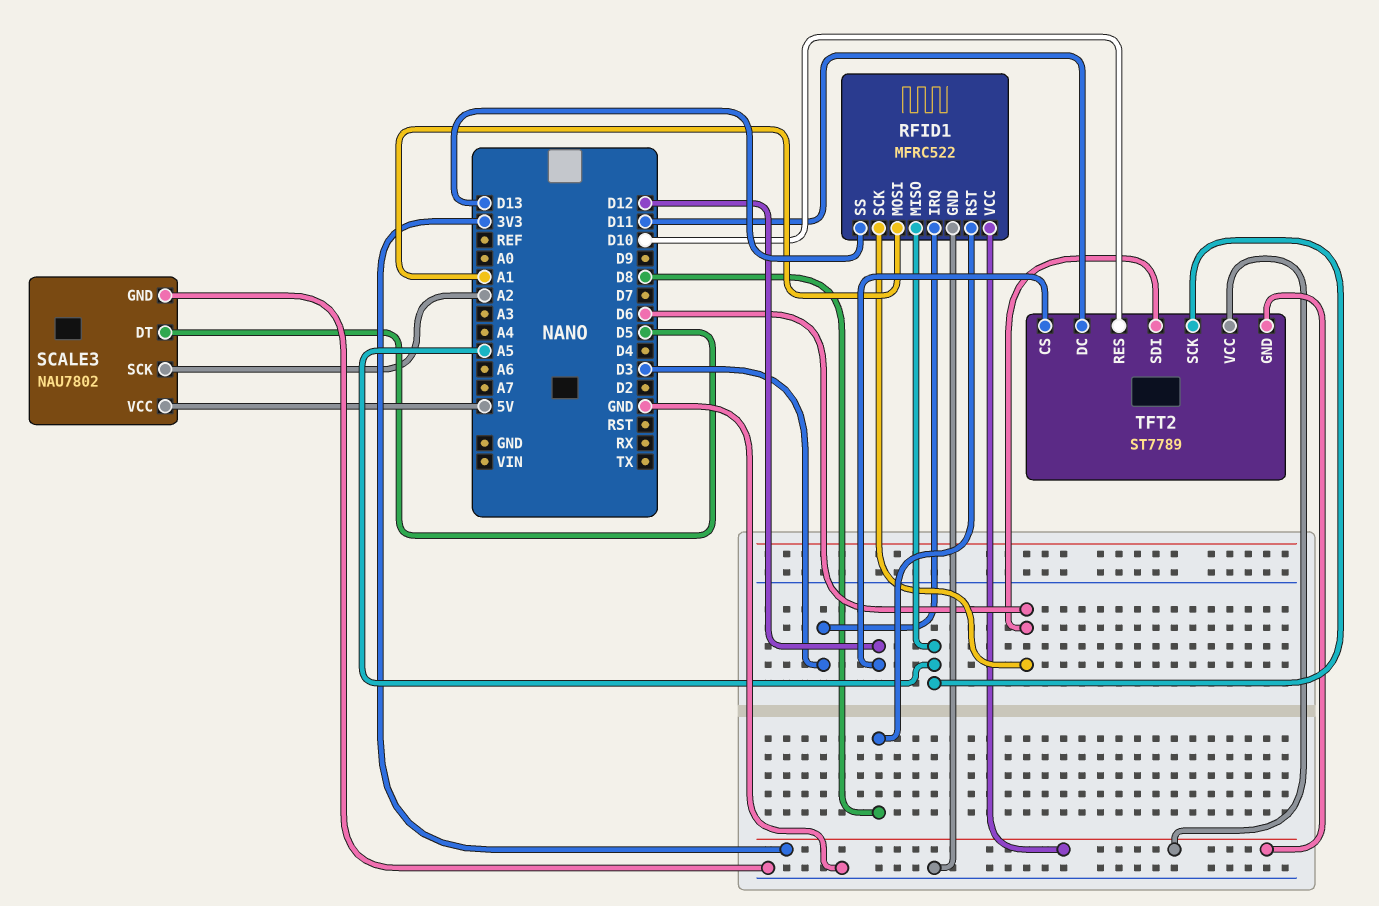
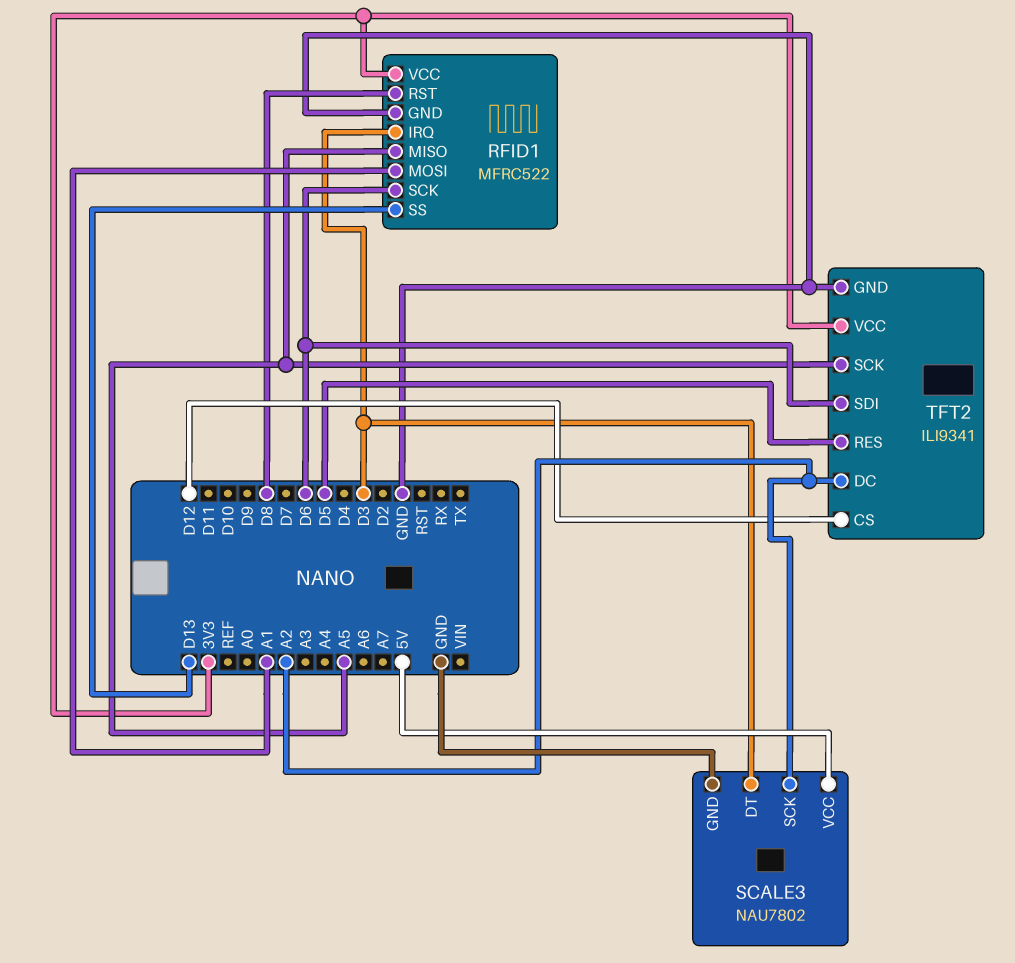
SCALE3 pin DT: D5 -> D3
TFT2: ST7789 -> ILI9341
TFT2 pin DC: D11 -> A2
TFT2 pin GND: 3V3 -> GND
TFT2 pin RES: D10 -> D5

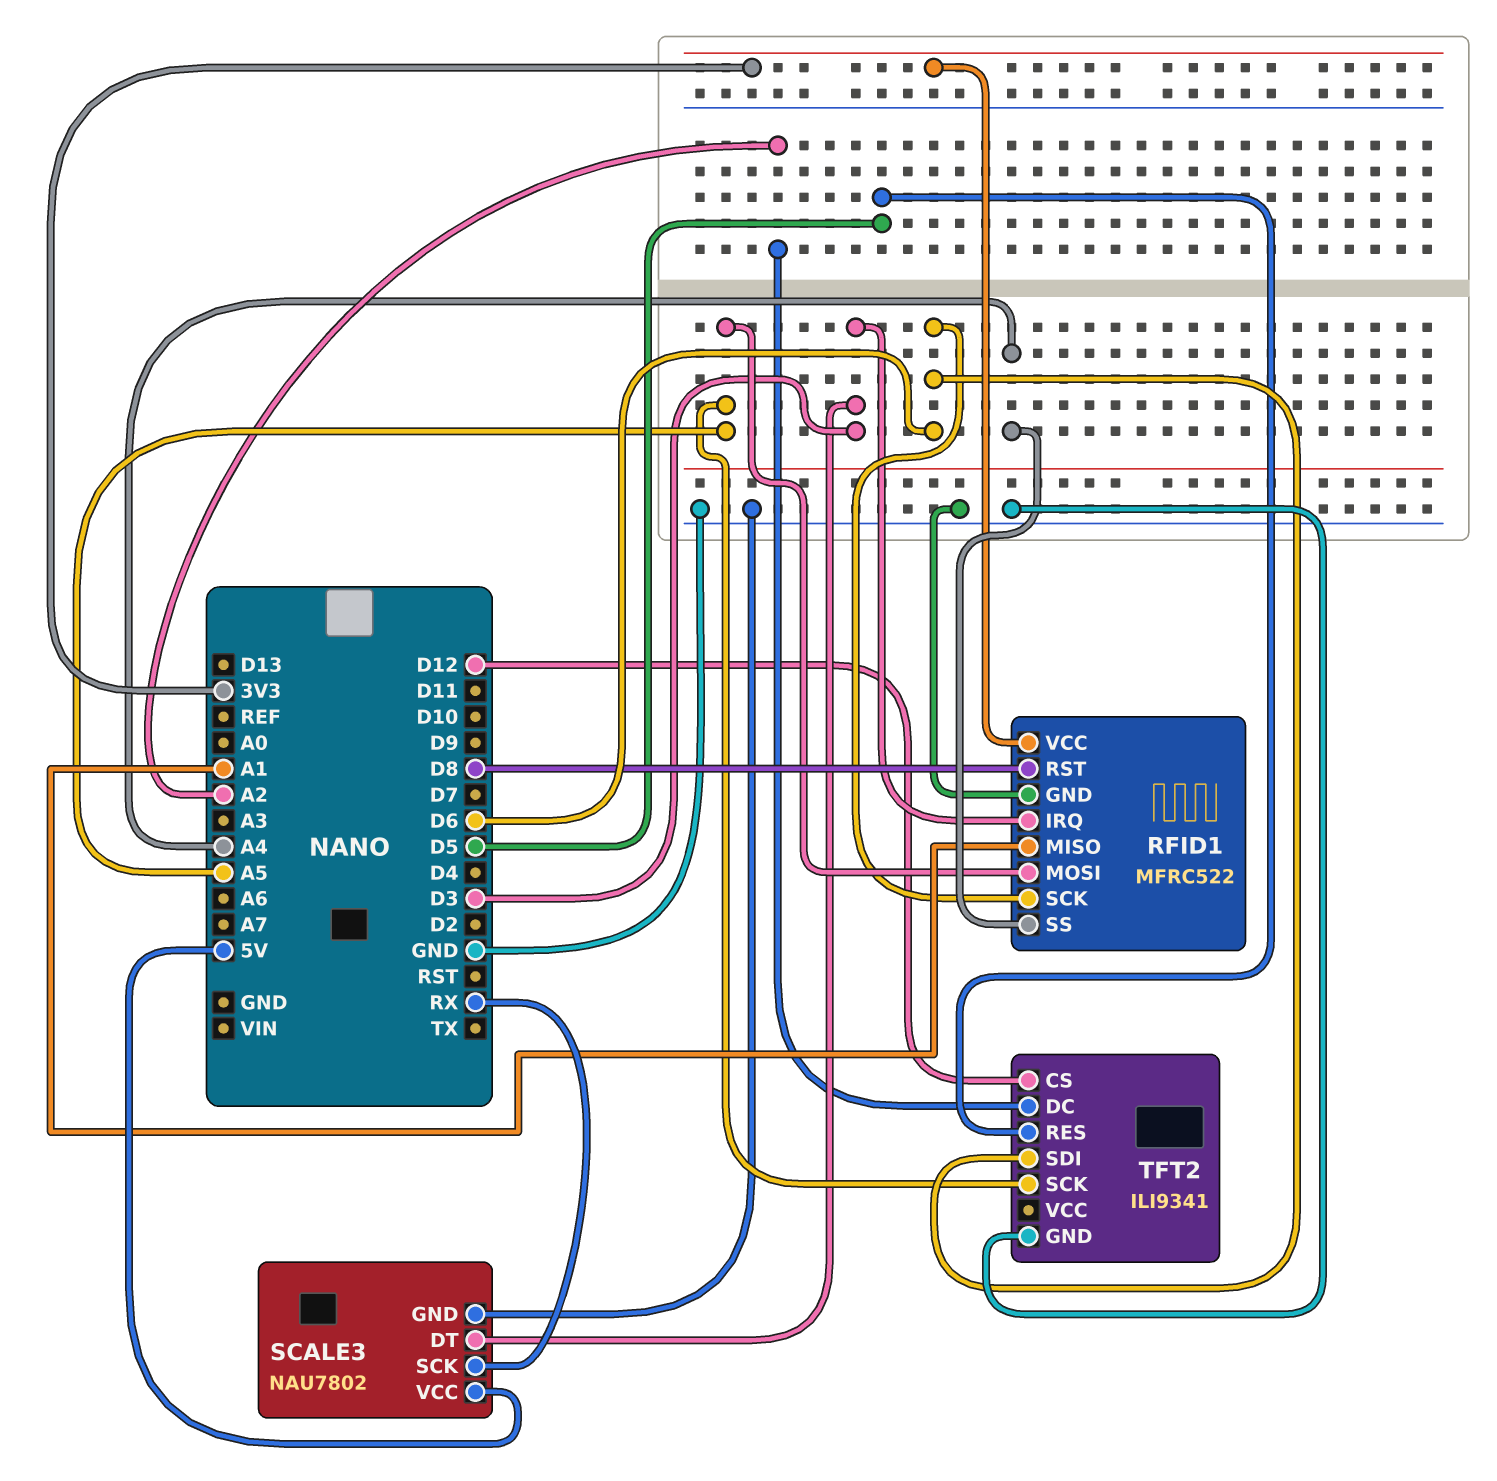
RFID1 pin MISO: A5 -> A1
RFID1 pin MOSI: A1 -> A5
RFID1 pin SS: D13 -> A4
SCALE3 pin SCK: A2 -> RX
TFT2 pin VCC: 3V3 -> none

